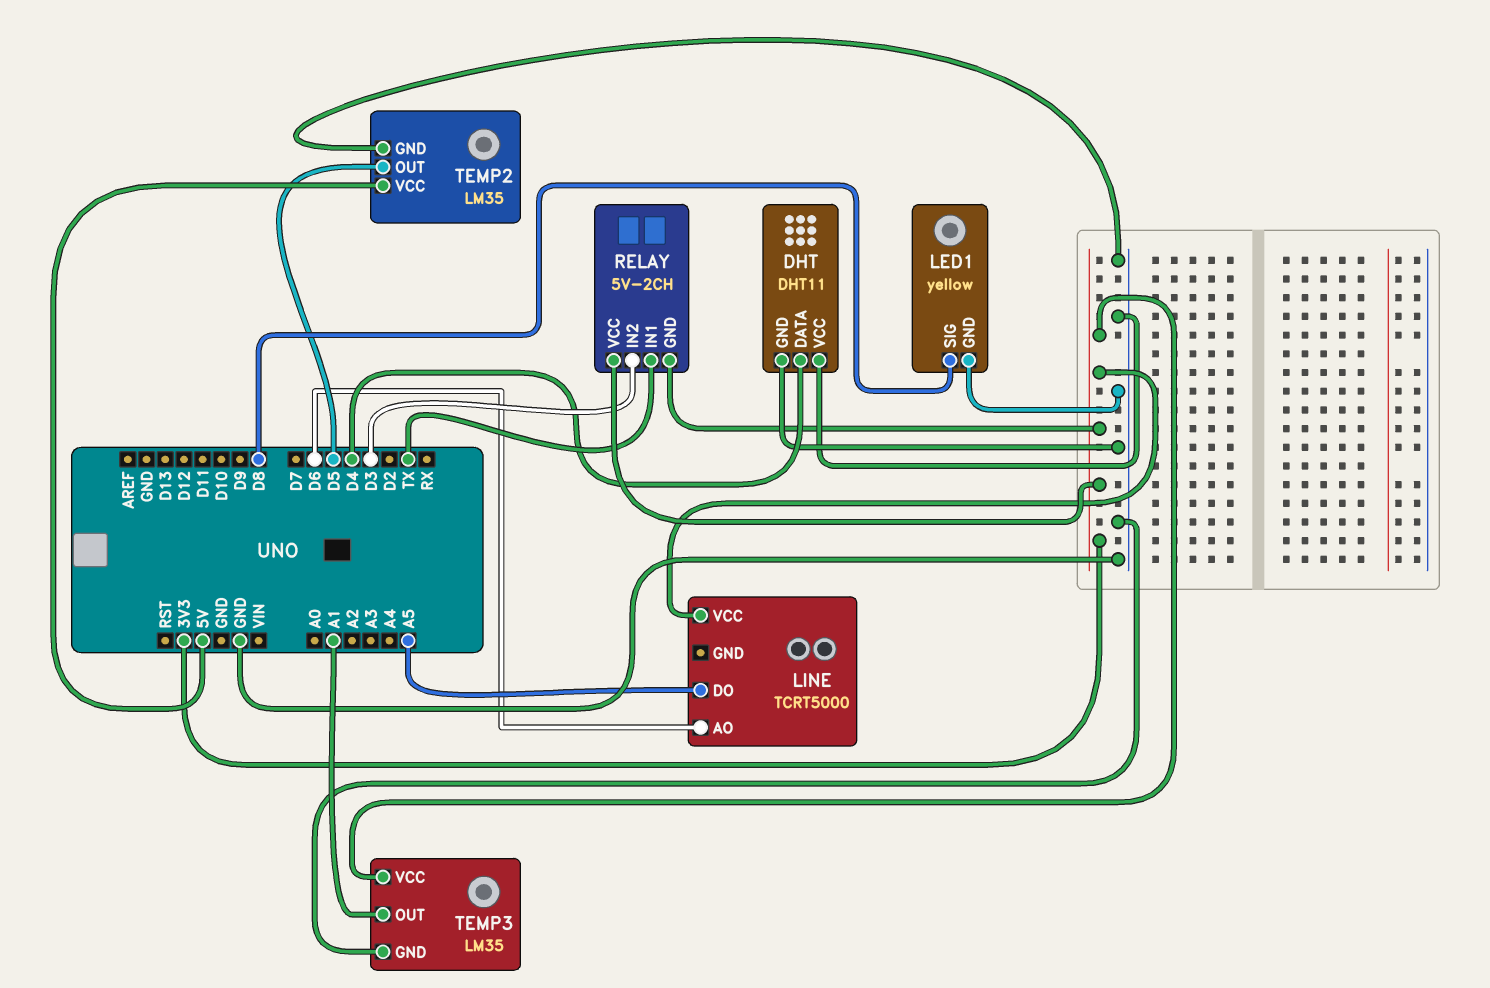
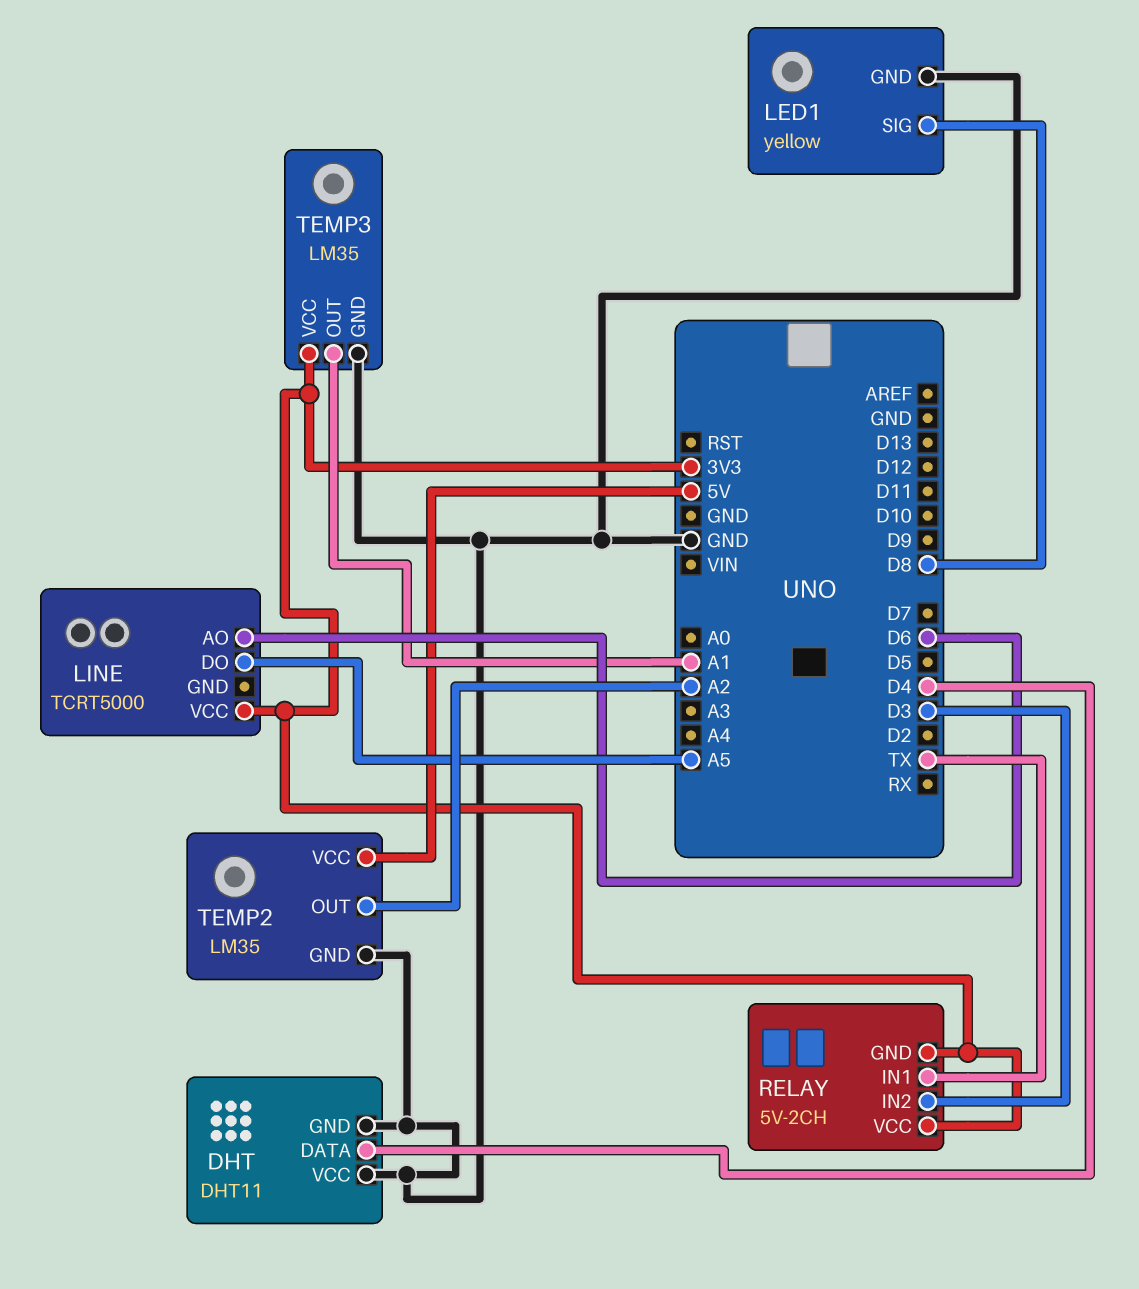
TEMP2 pin OUT: D5 -> A2

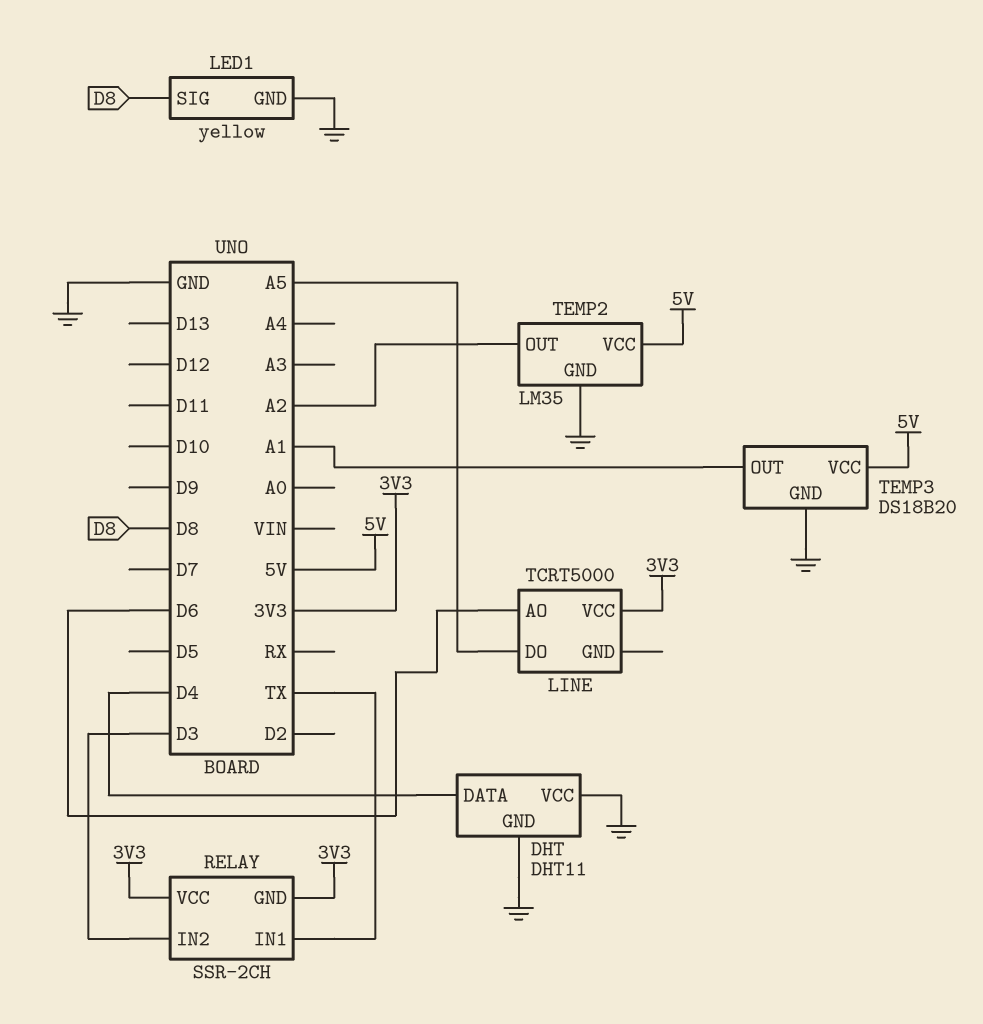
RELAY: 5V-2CH -> SSR-2CH
TEMP3: LM35 -> DS18B20
TEMP3 pin VCC: 3V3 -> 5V

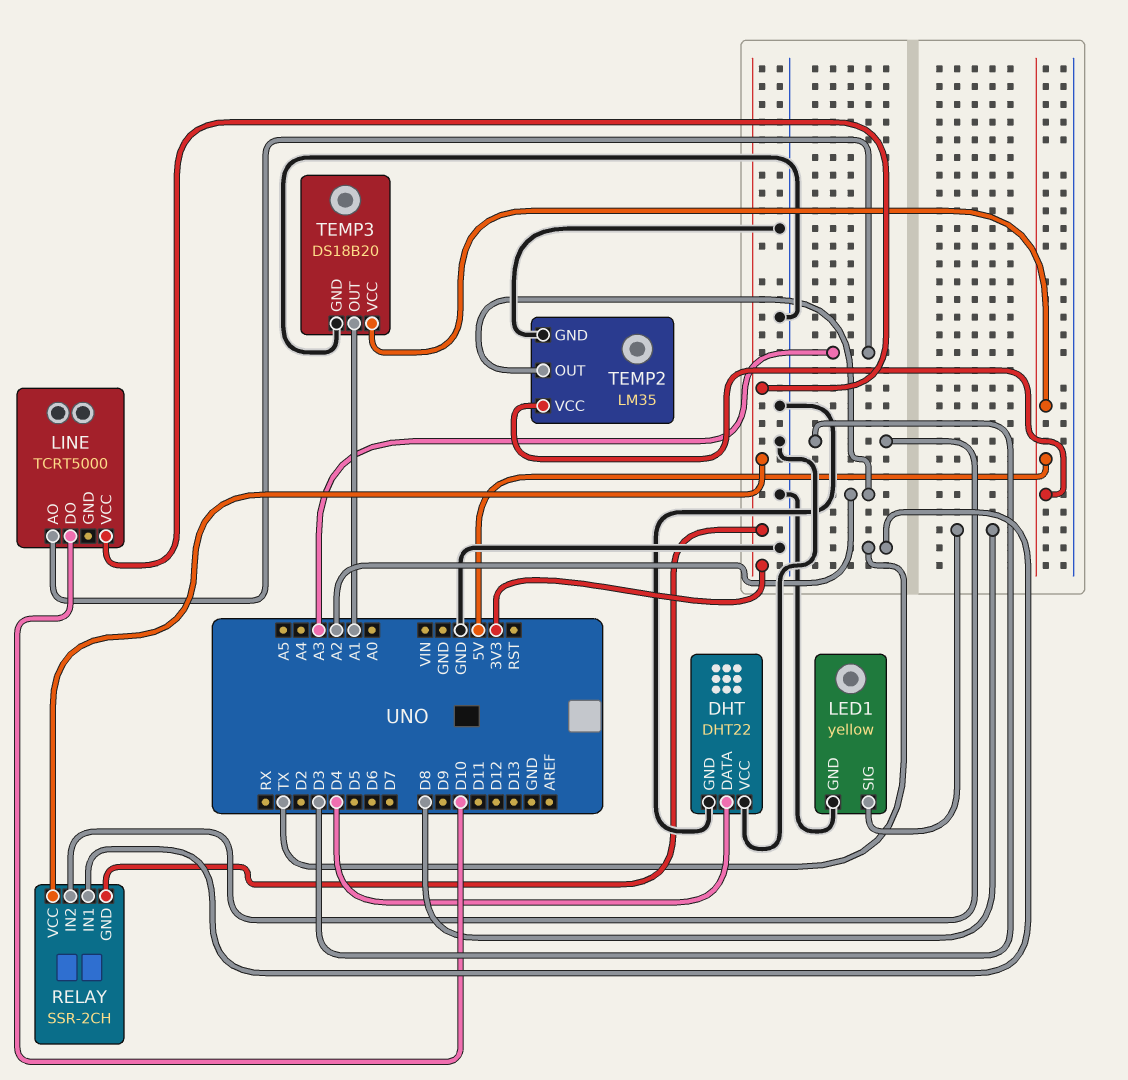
DHT: DHT11 -> DHT22
LINE pin AO: D6 -> A3
LINE pin DO: A5 -> D10

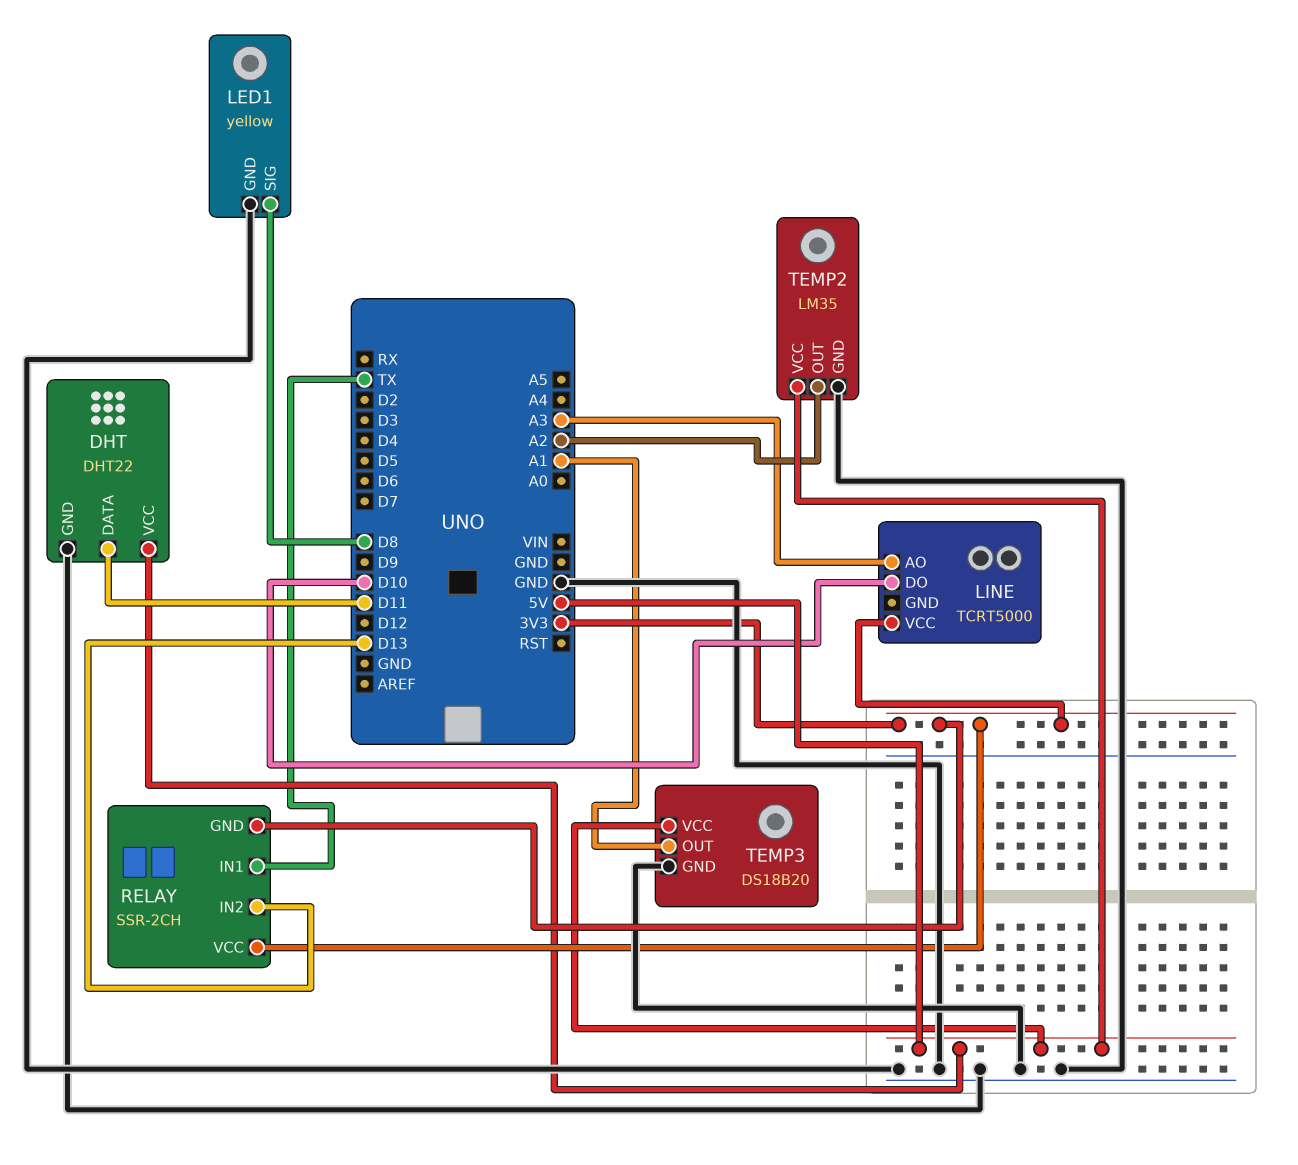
DHT pin DATA: D4 -> D11
DHT pin VCC: GND -> 5V
RELAY pin IN2: D3 -> D13

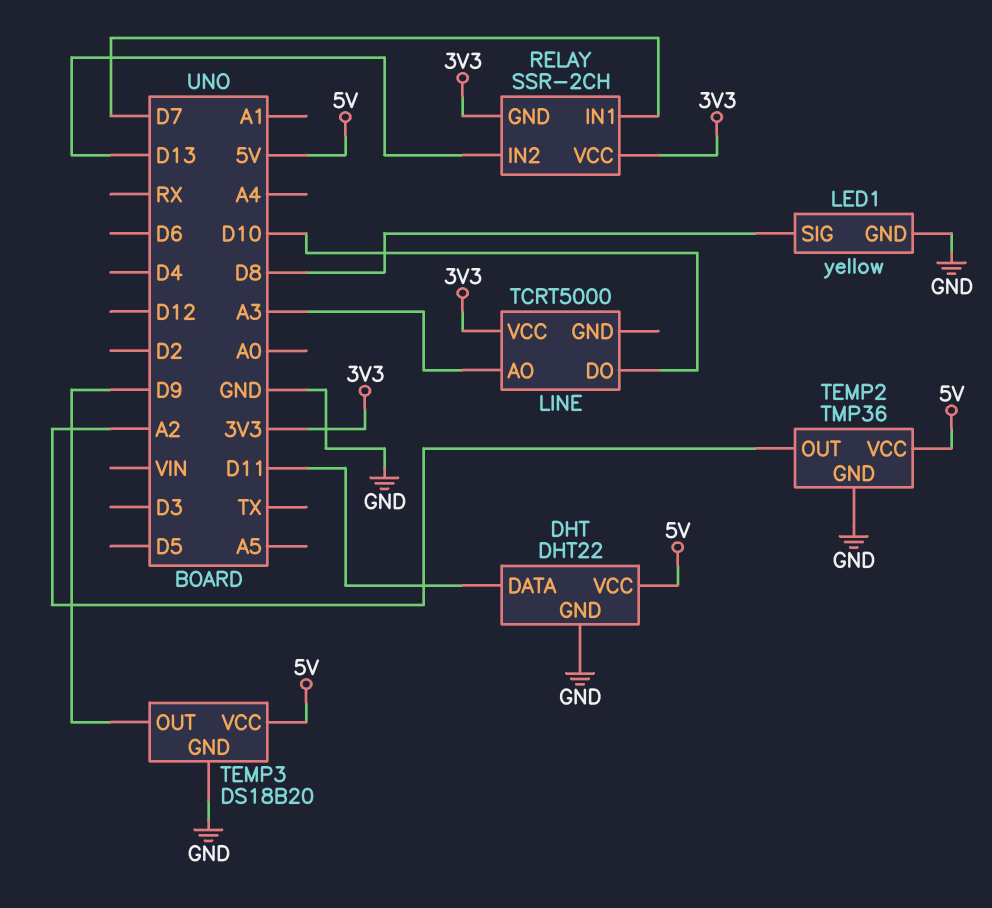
RELAY pin IN1: TX -> D7
TEMP2: LM35 -> TMP36
TEMP3 pin OUT: A1 -> D9

